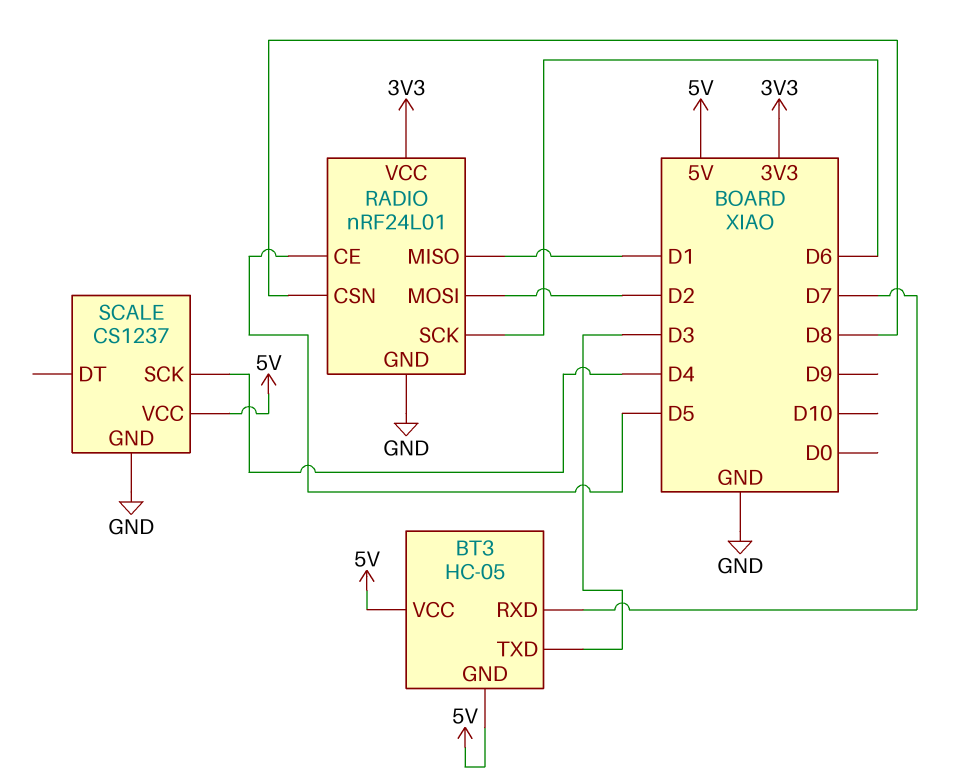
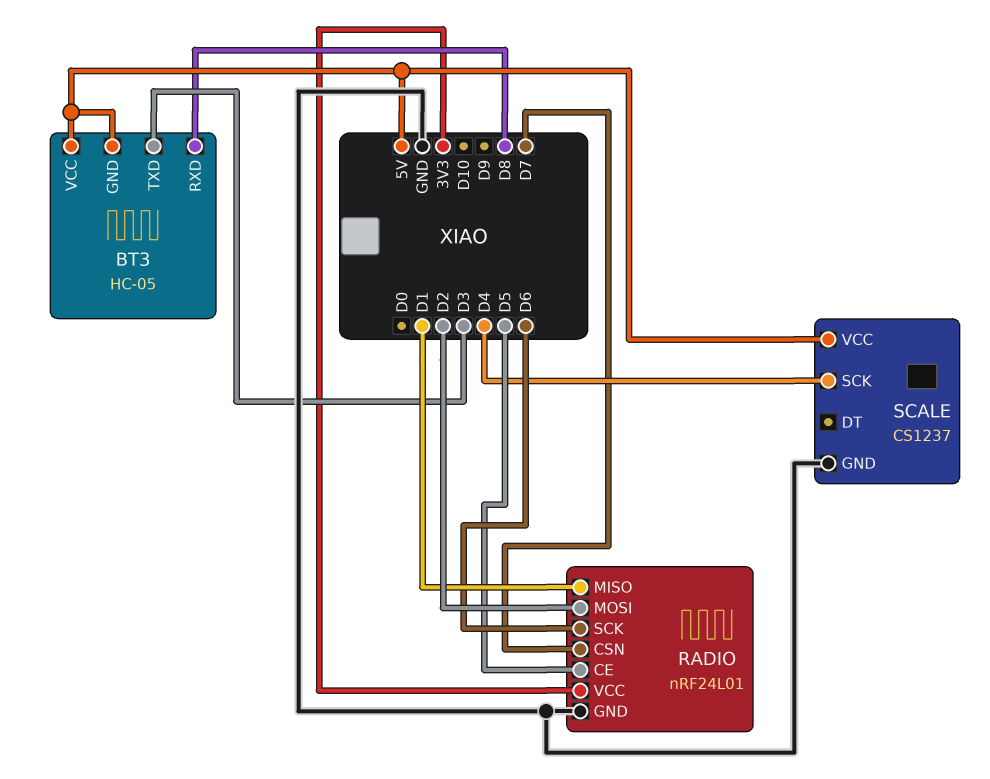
BT3 pin RXD: D7 -> D8
RADIO pin CSN: D8 -> D7

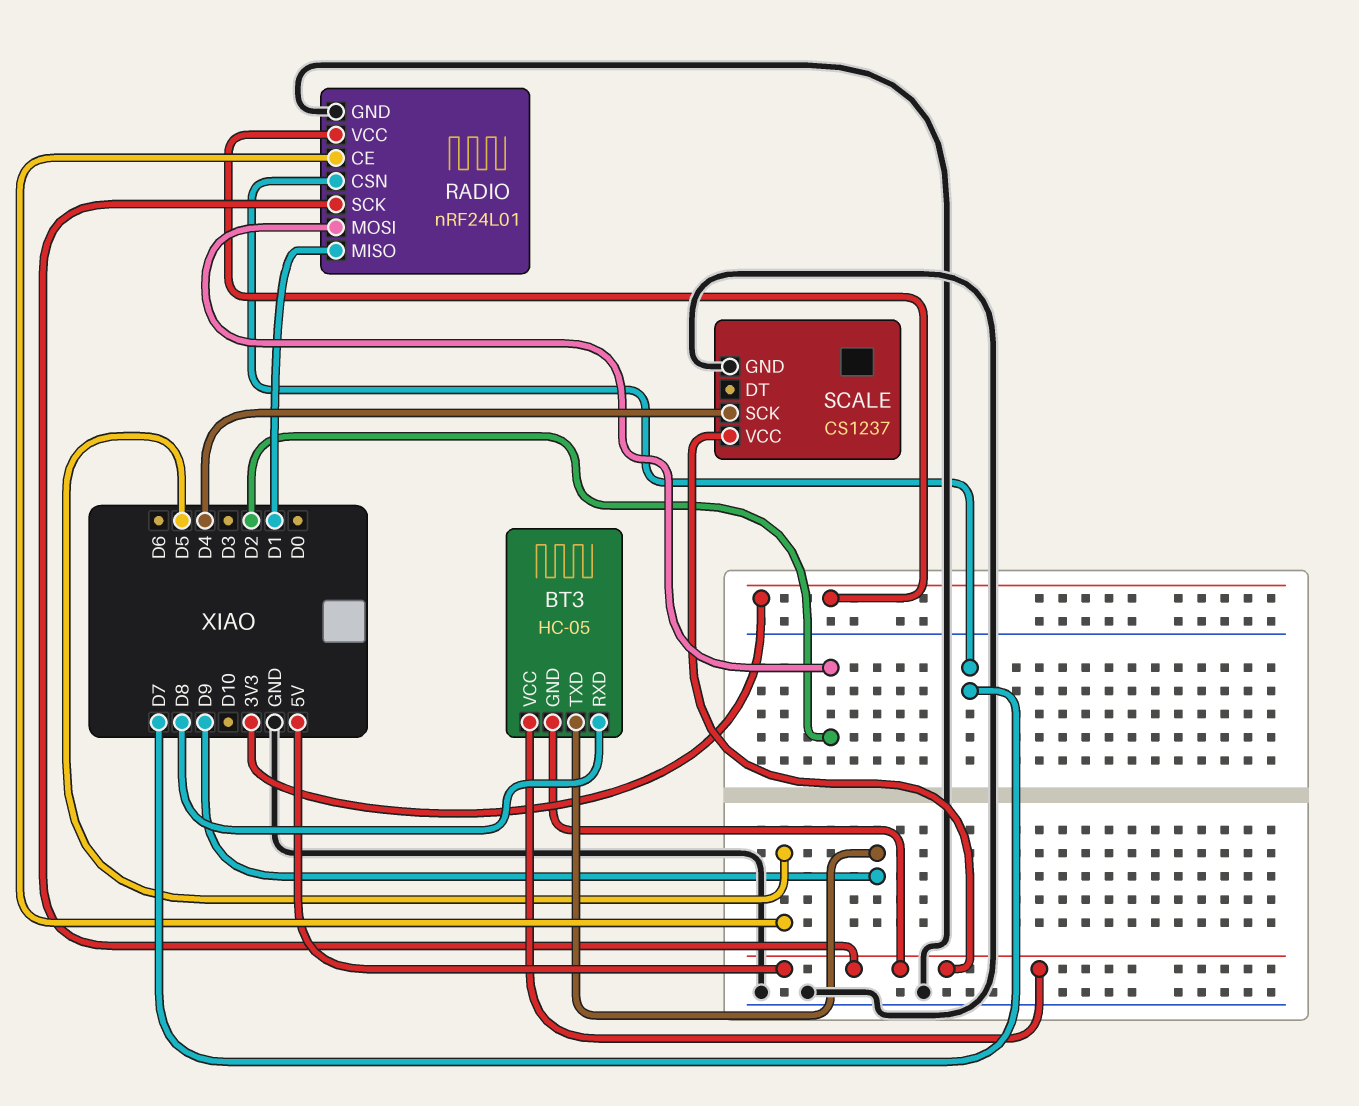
BT3 pin TXD: D3 -> D9
RADIO pin SCK: D6 -> 5V

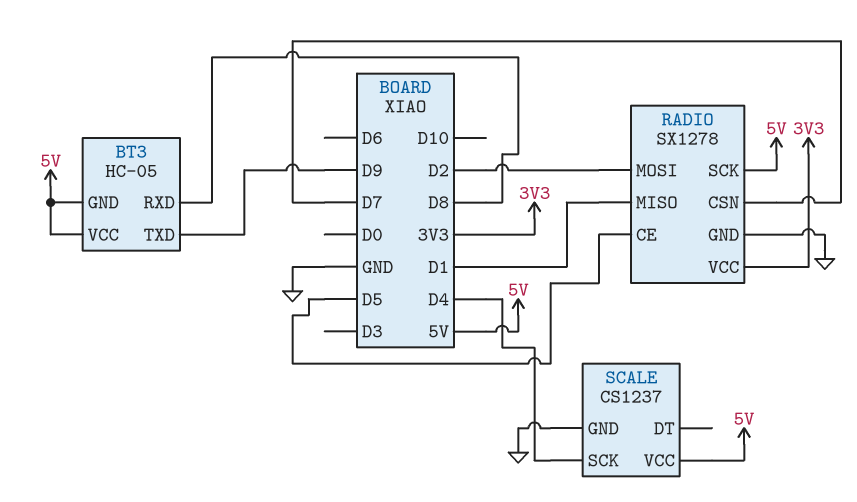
RADIO: nRF24L01 -> SX1278

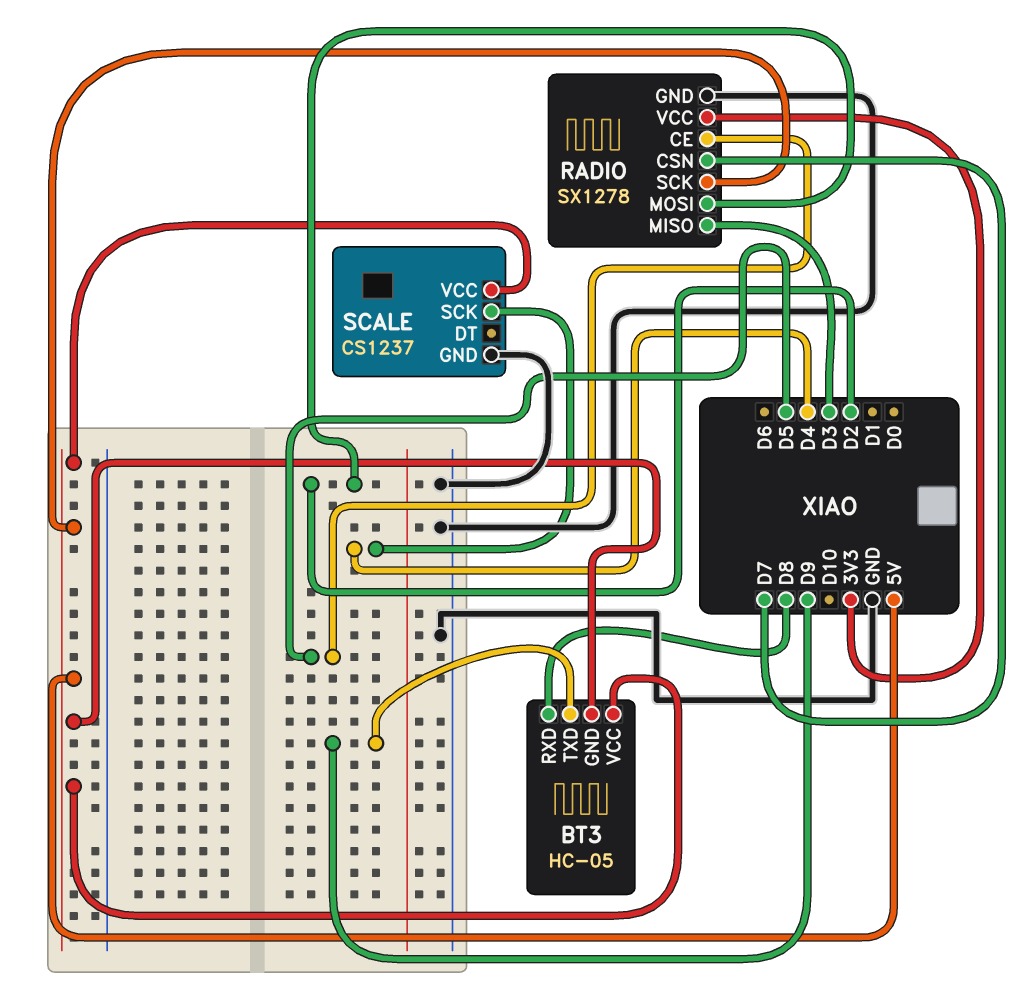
RADIO pin MISO: D1 -> D3

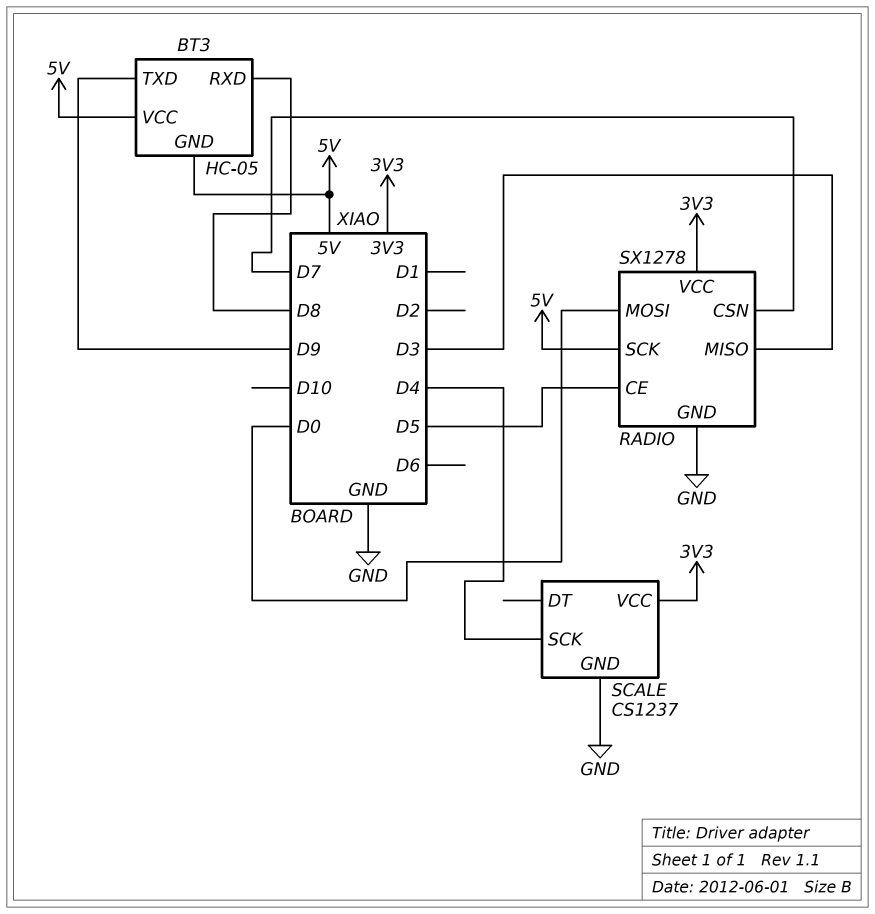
RADIO pin MOSI: D2 -> D0
SCALE pin VCC: 5V -> 3V3

